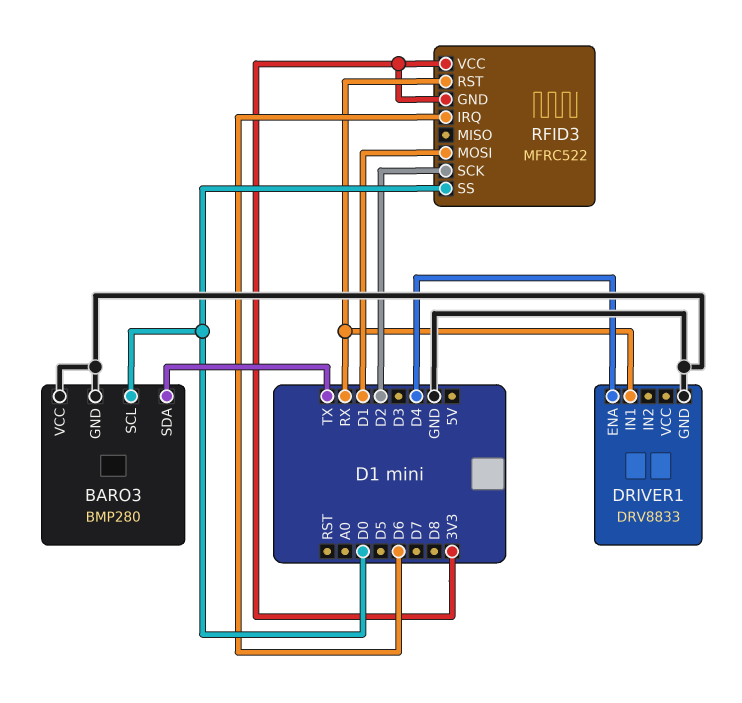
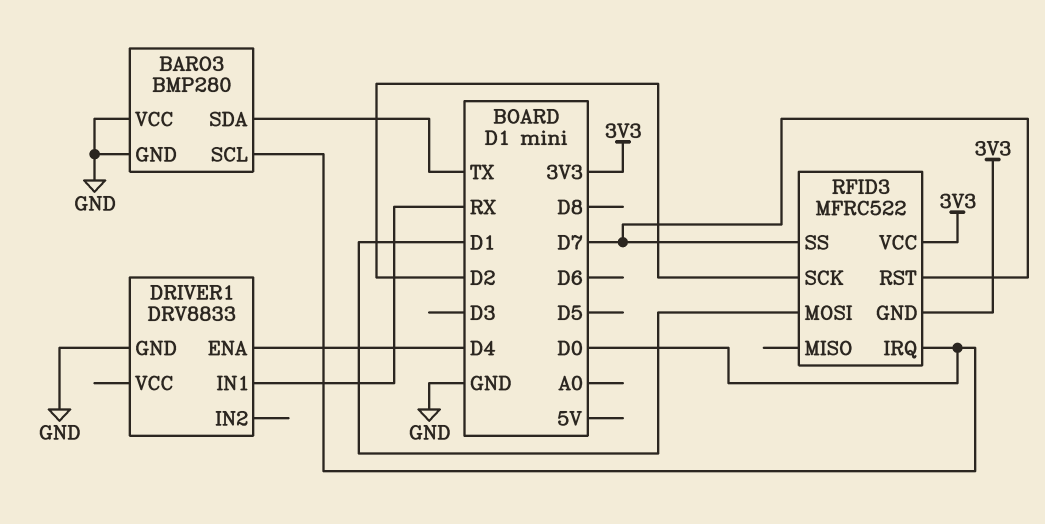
RFID3 pin IRQ: D6 -> D0
RFID3 pin RST: RX -> D7
RFID3 pin SS: D0 -> D7

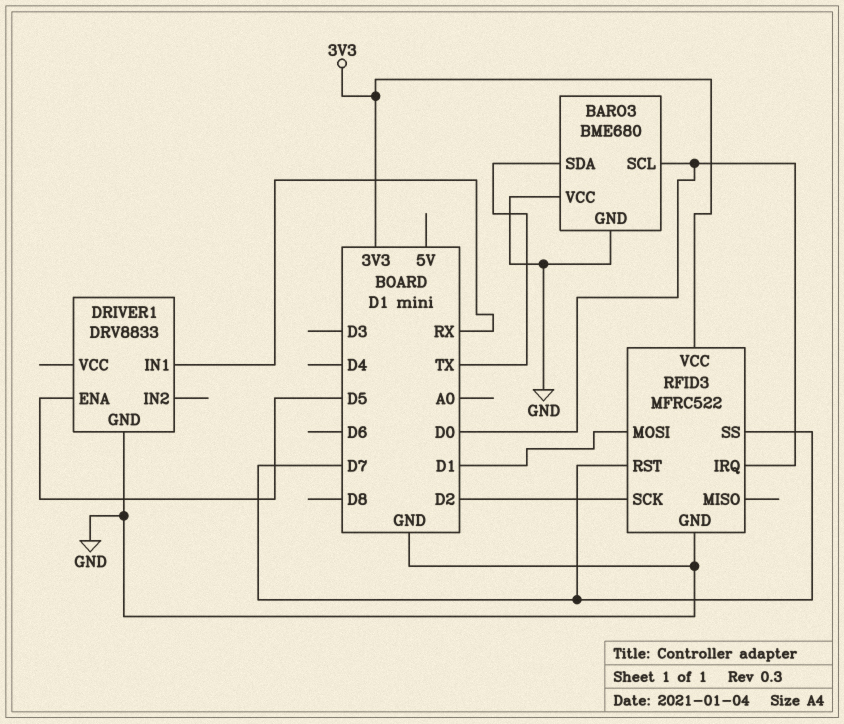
BARO3: BMP280 -> BME680
DRIVER1 pin ENA: D4 -> D5
RFID3 pin GND: 3V3 -> GND

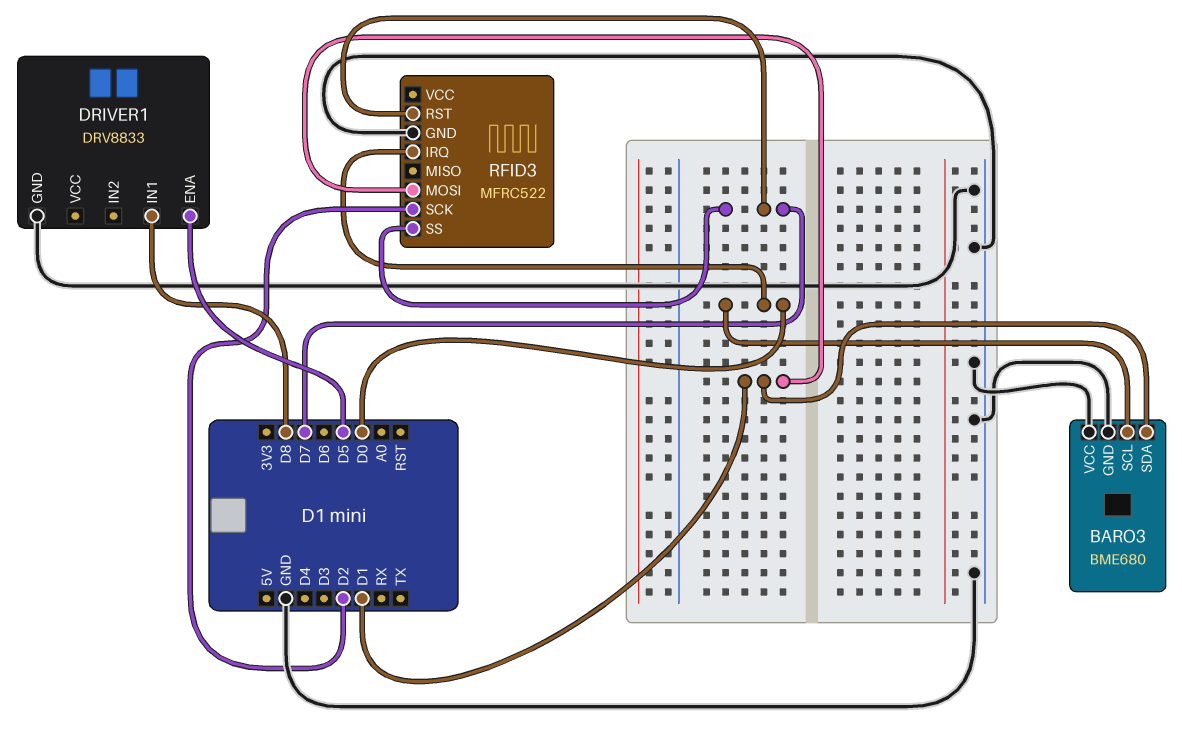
BARO3 pin SDA: TX -> D1
DRIVER1 pin IN1: RX -> D8
RFID3 pin VCC: 3V3 -> none

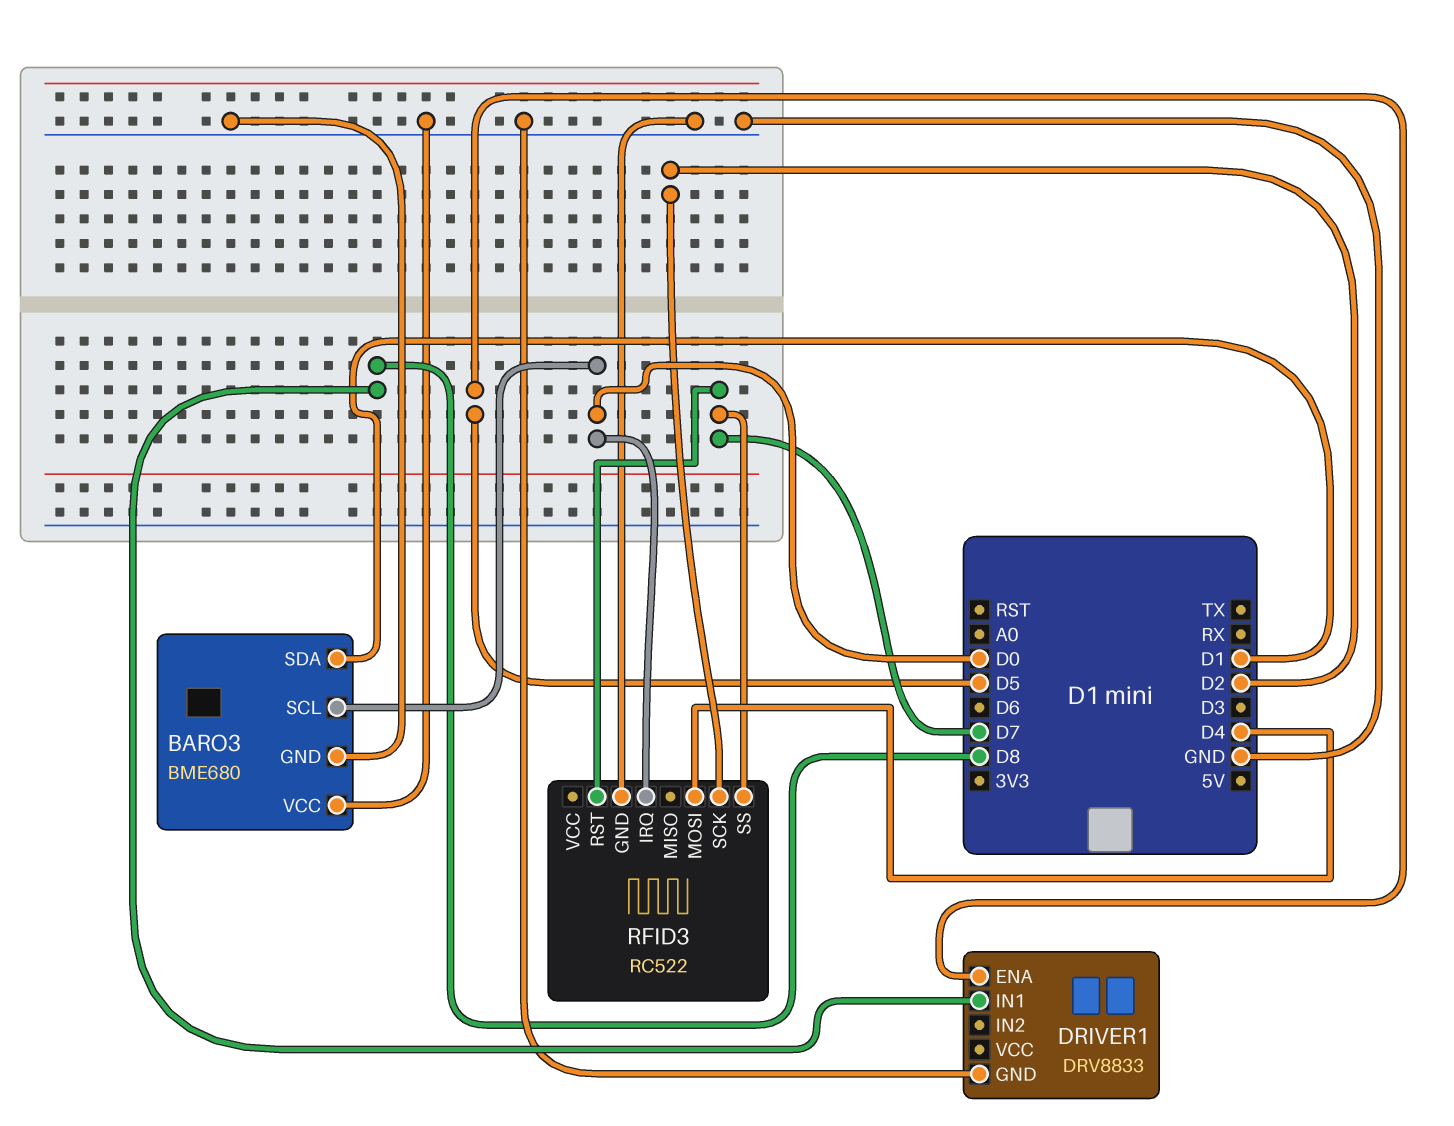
RFID3: MFRC522 -> RC522
RFID3 pin MOSI: D1 -> D4

